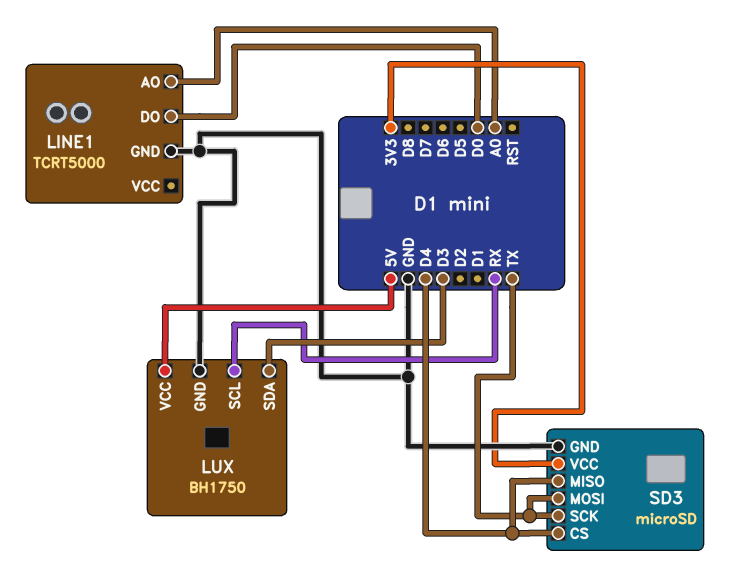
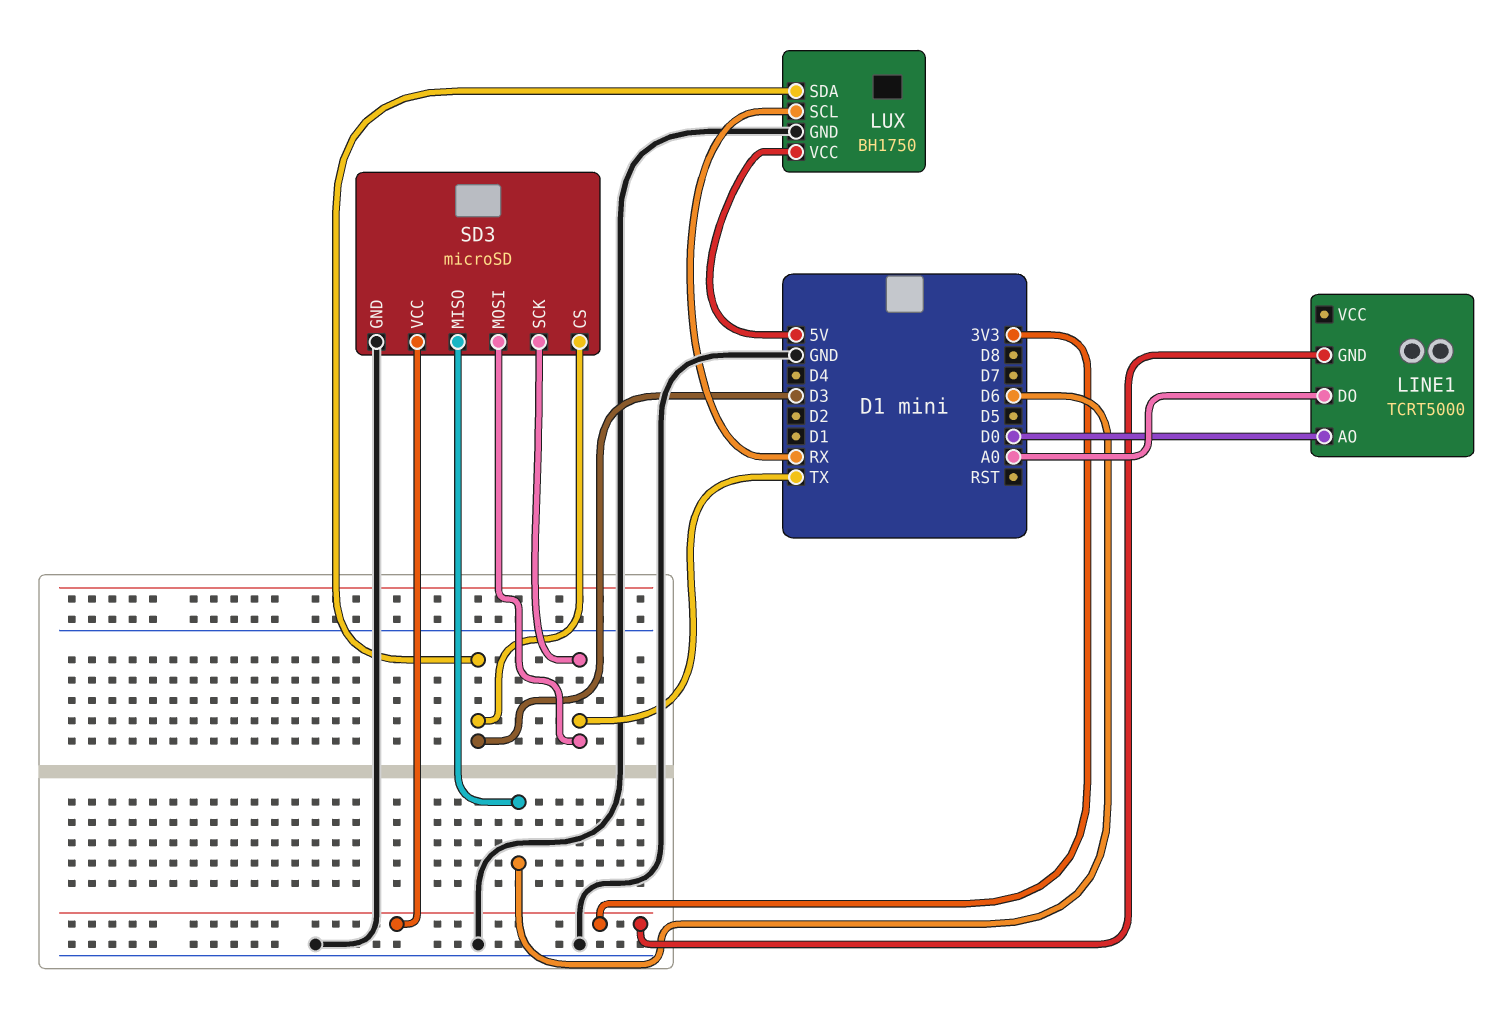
LINE1 pin AO: A0 -> D0
LINE1 pin DO: D0 -> A0
LINE1 pin GND: GND -> 3V3
SD3 pin CS: D4 -> D3
SD3 pin MISO: D4 -> D6

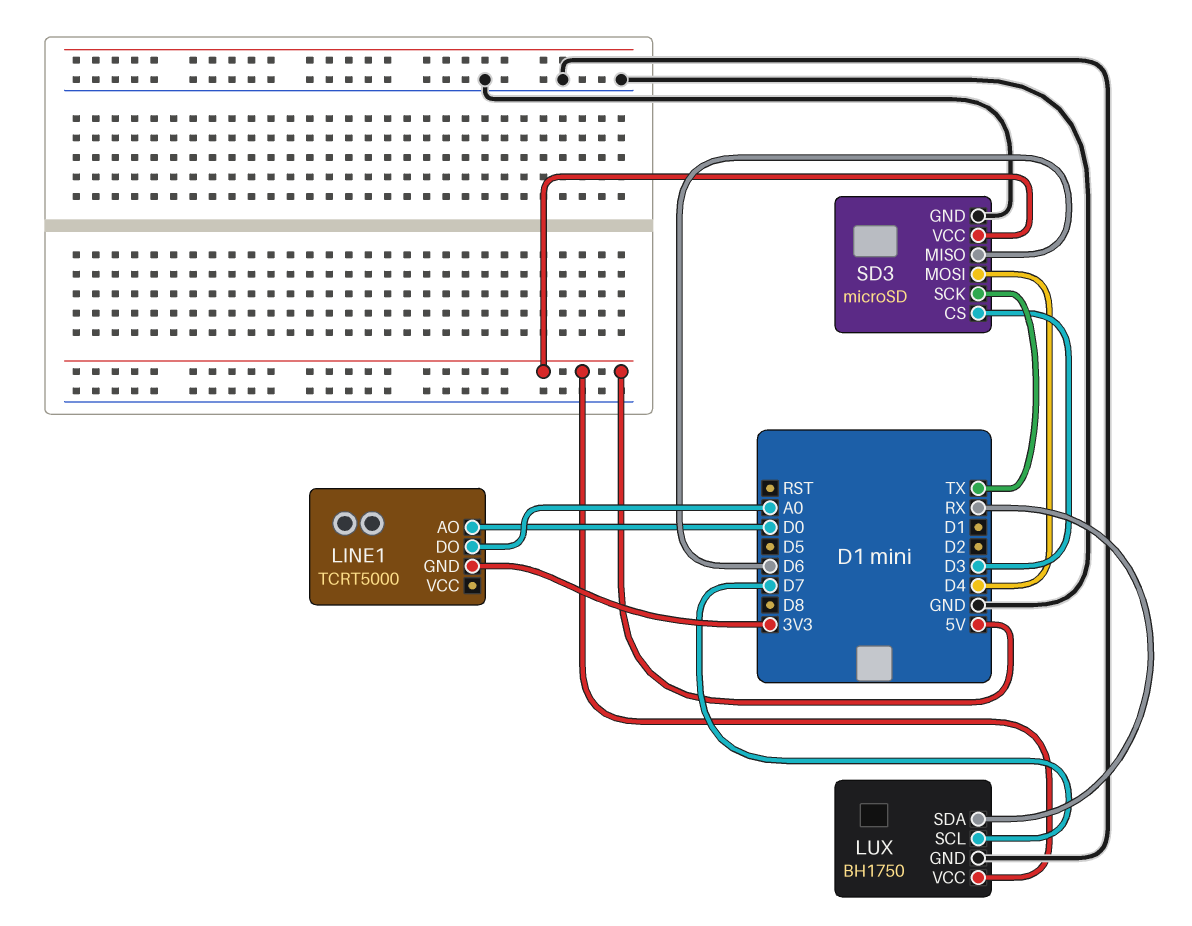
LUX pin SCL: RX -> D7
LUX pin SDA: D3 -> RX
SD3 pin MOSI: TX -> D4
SD3 pin VCC: 3V3 -> 5V

